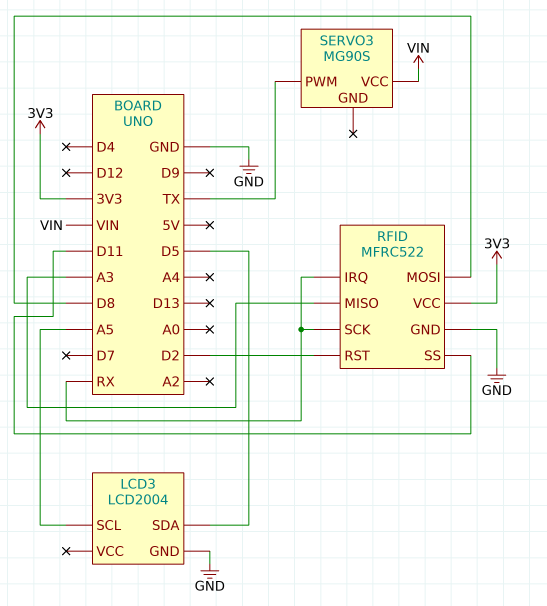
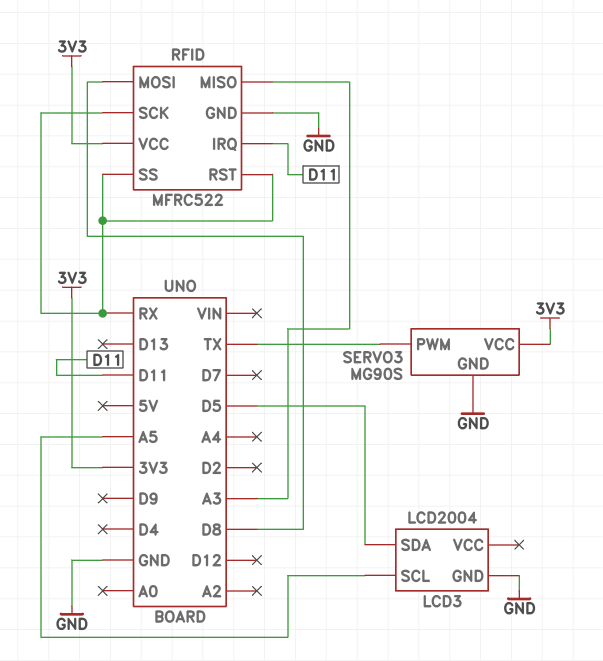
RFID pin IRQ: RX -> D11
RFID pin RST: D2 -> RX
RFID pin SS: D11 -> RX
SERVO3 pin GND: none -> GND
SERVO3 pin VCC: VIN -> 3V3

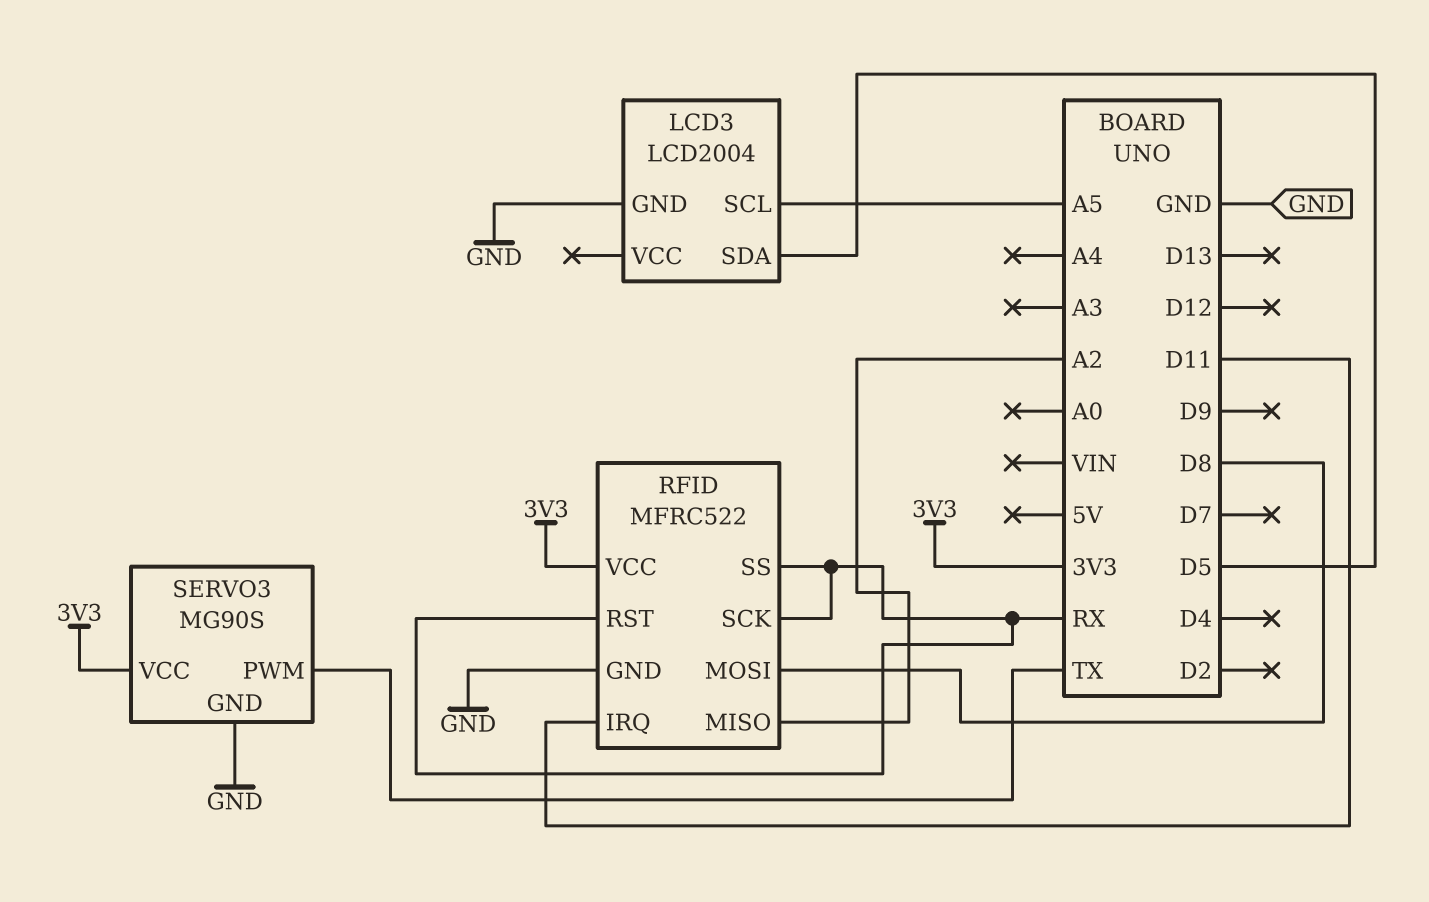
RFID pin MISO: A3 -> A2

